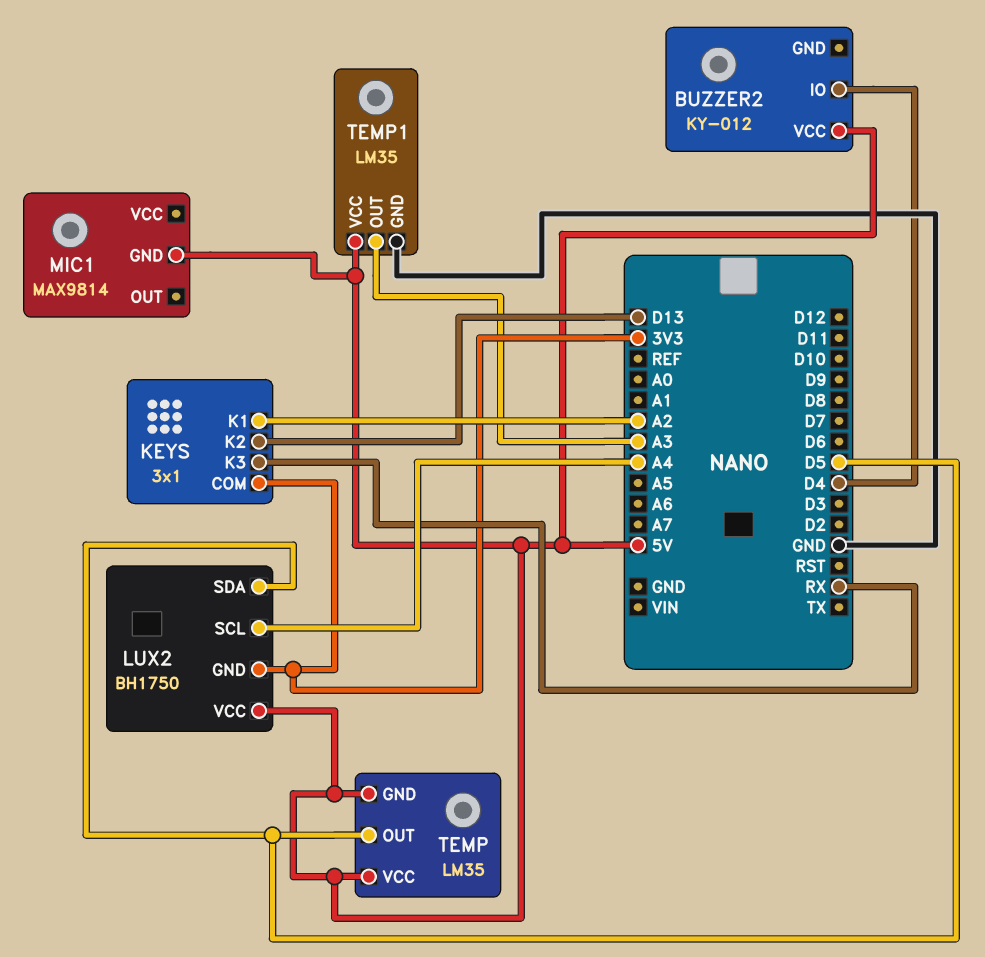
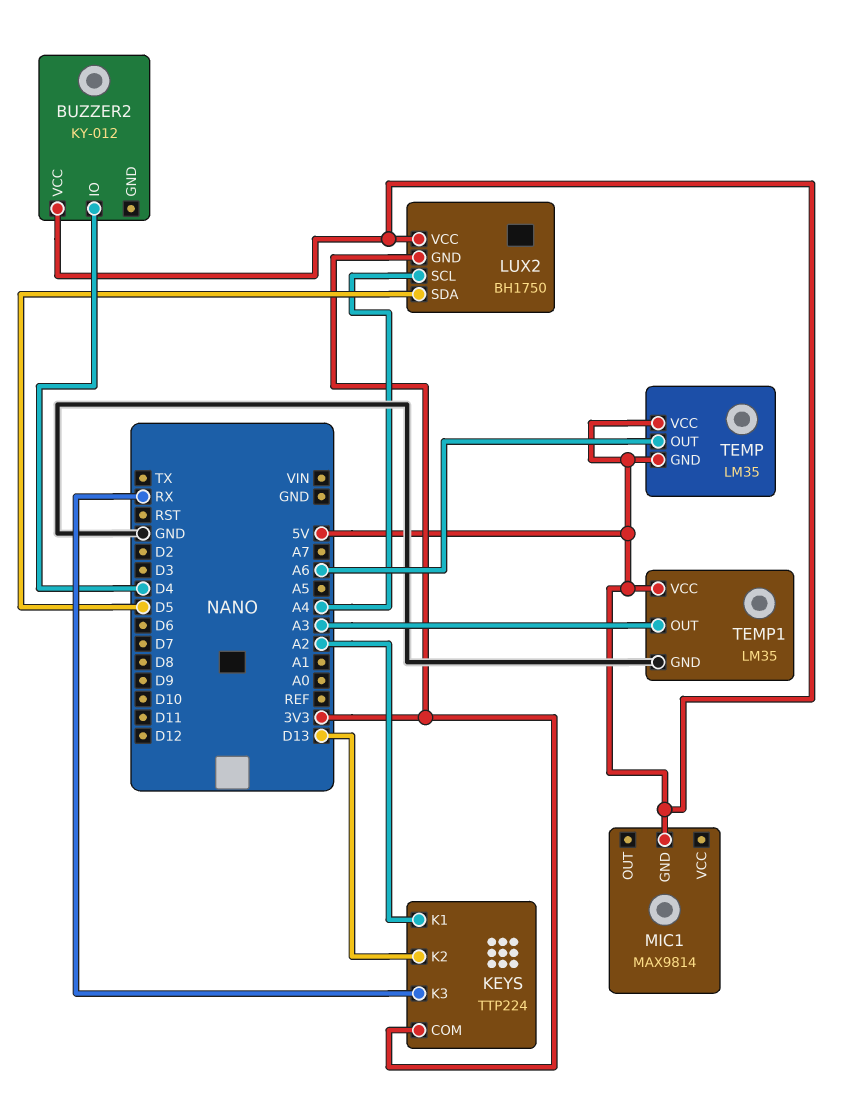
KEYS: 3x1 -> TTP224
TEMP pin OUT: D5 -> A6

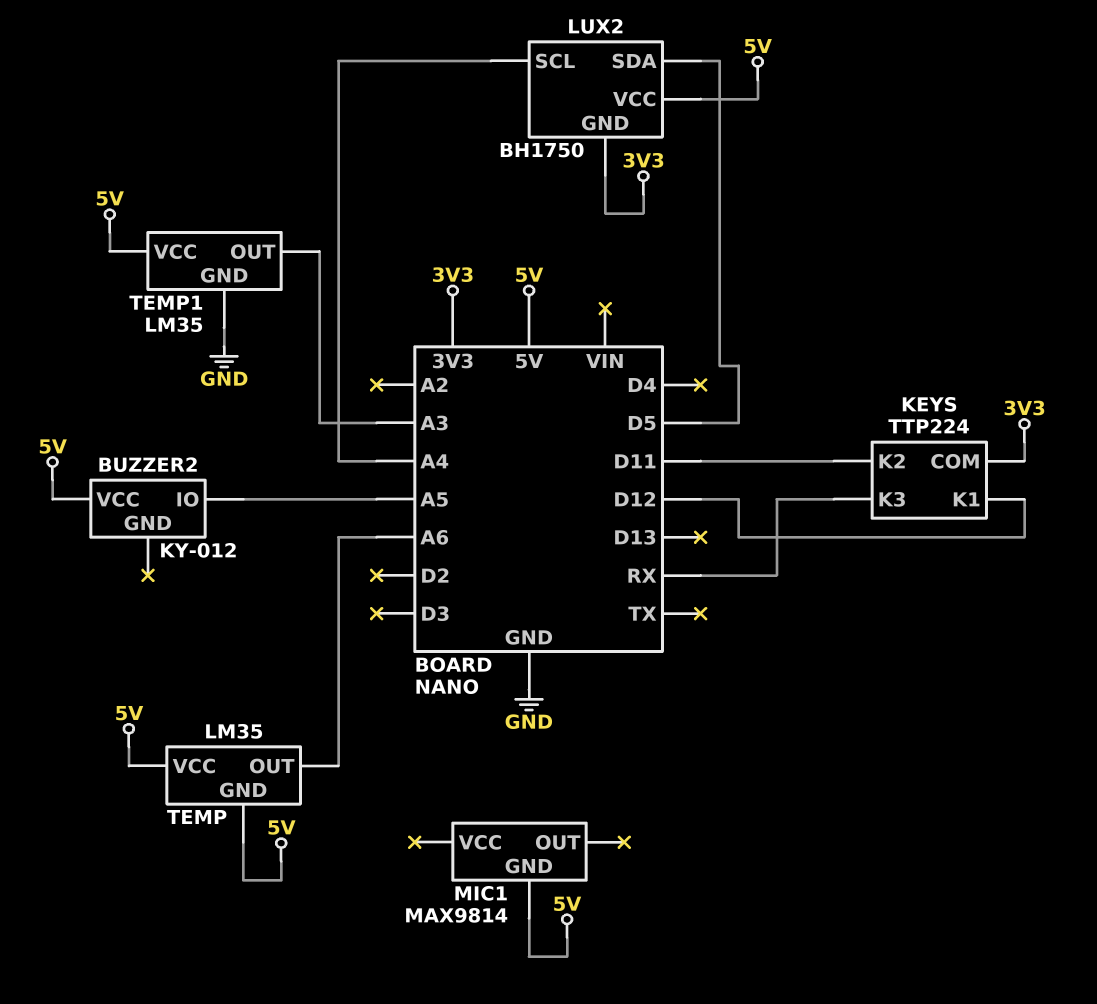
BUZZER2 pin IO: D4 -> A5
KEYS pin K1: A2 -> D12
KEYS pin K2: D13 -> D11

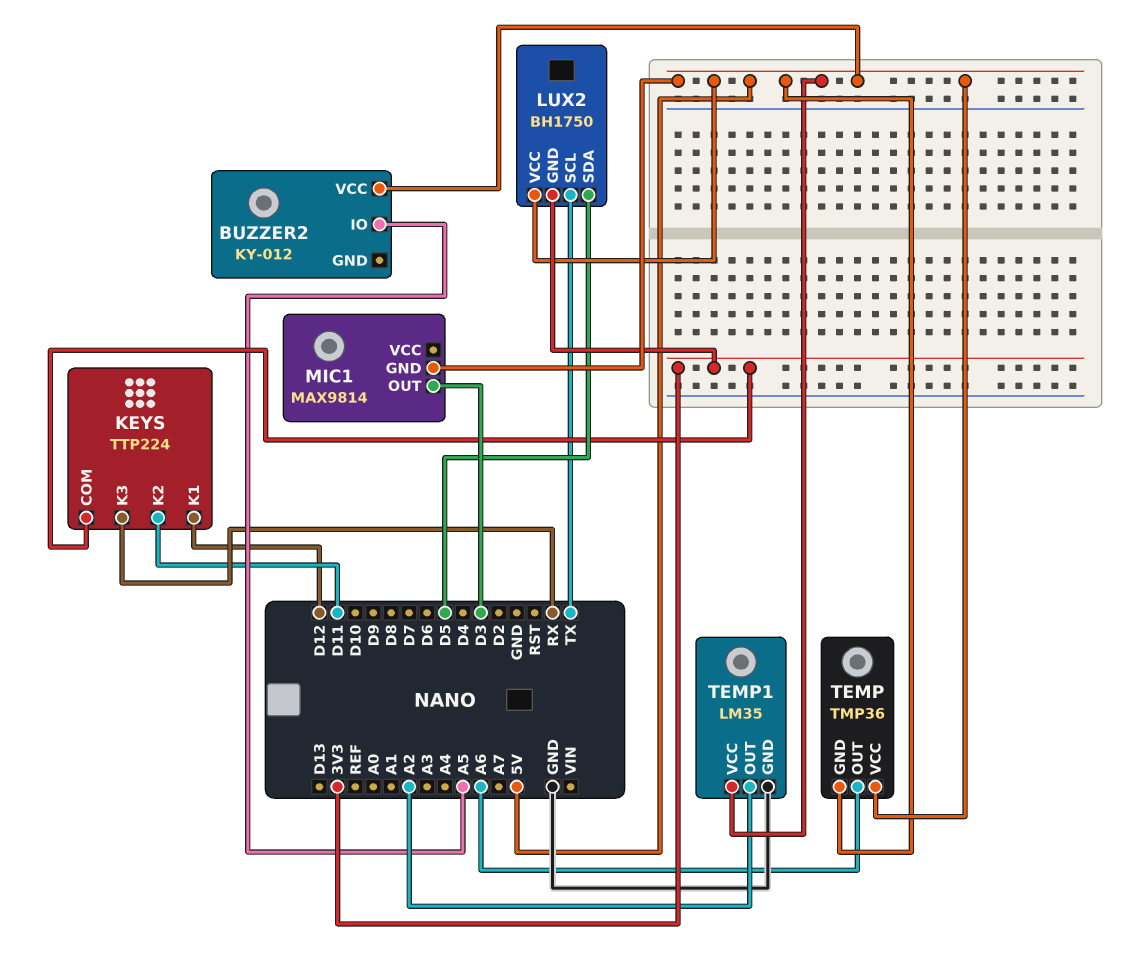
LUX2 pin SCL: A4 -> TX
MIC1 pin OUT: none -> D3
TEMP: LM35 -> TMP36
TEMP1 pin OUT: A3 -> A2

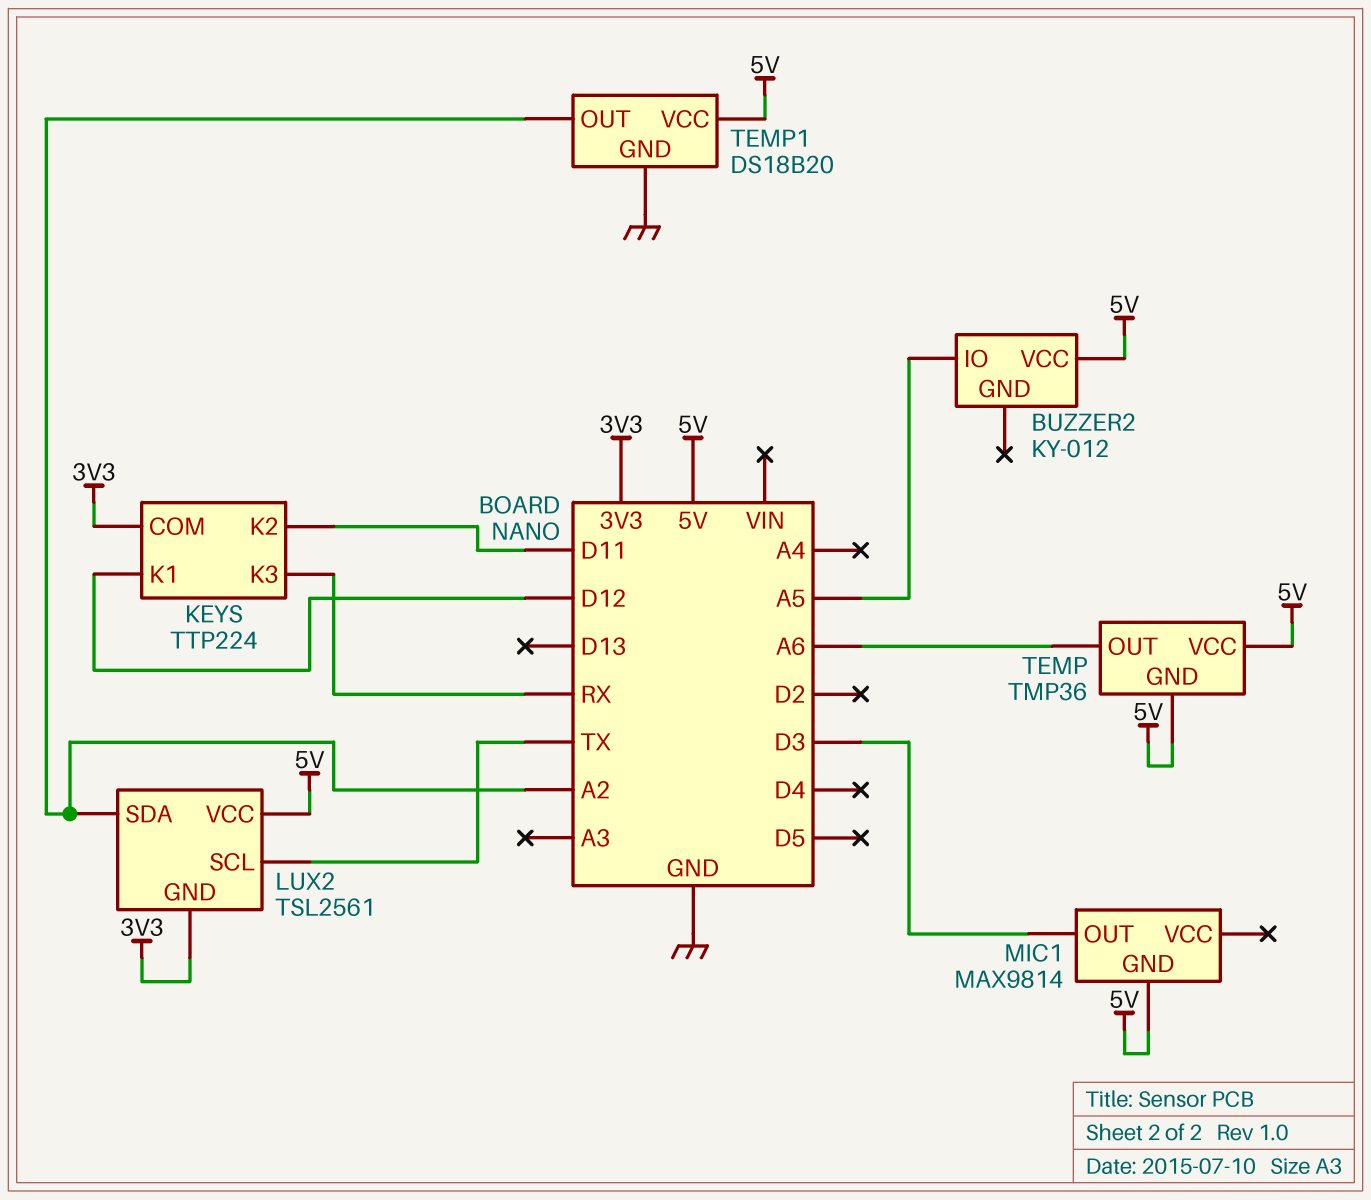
LUX2: BH1750 -> TSL2561
LUX2 pin SDA: D5 -> A2
TEMP1: LM35 -> DS18B20

